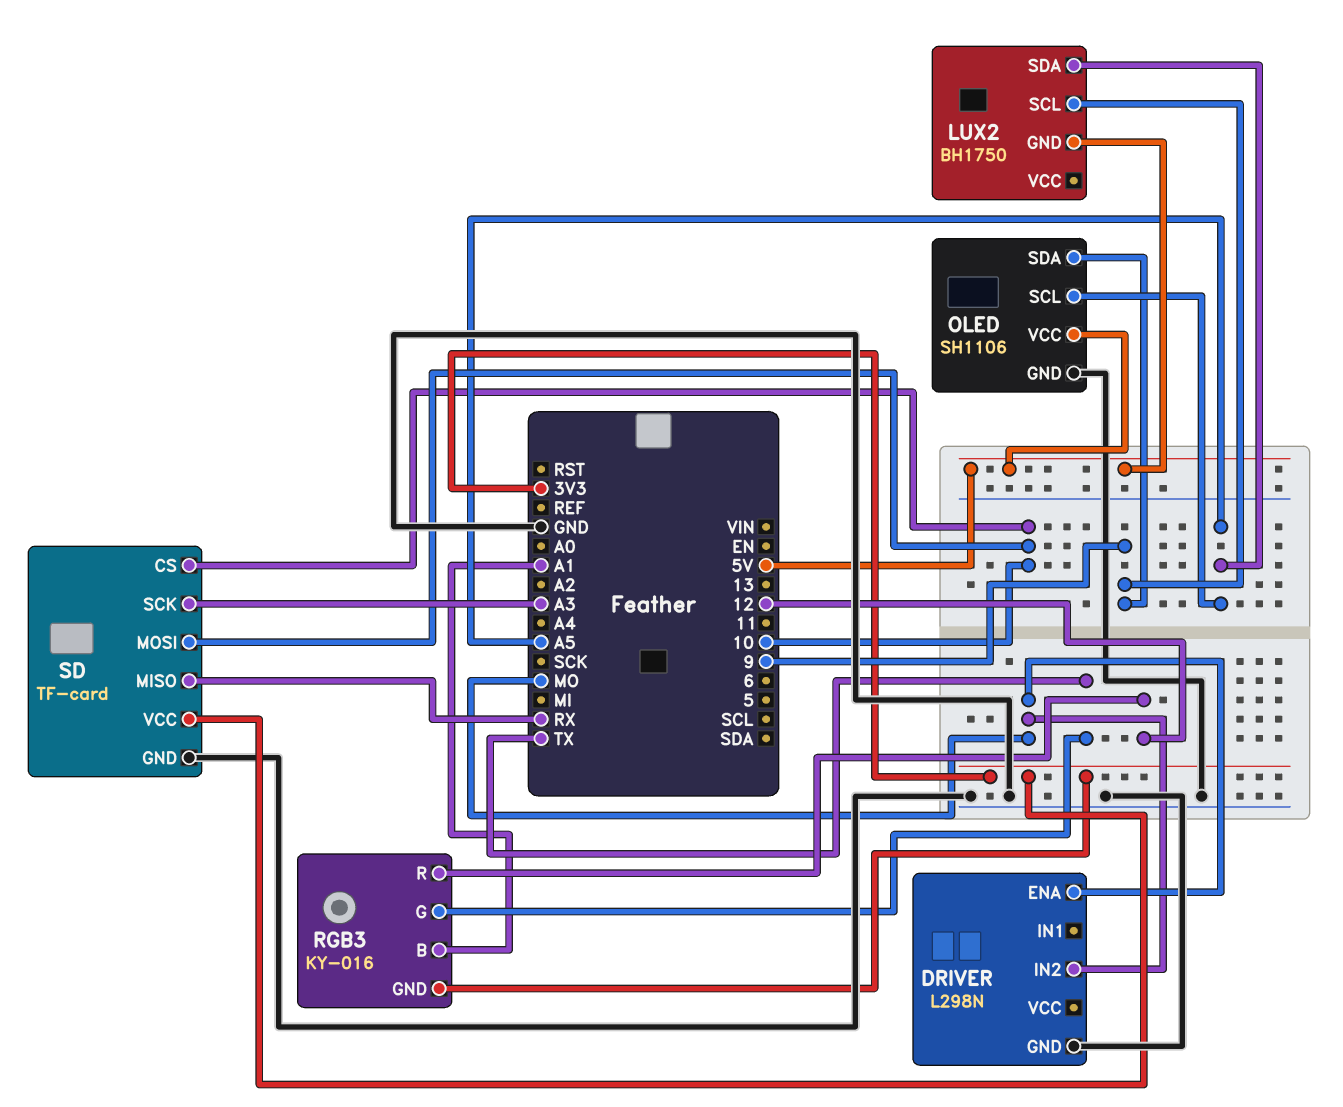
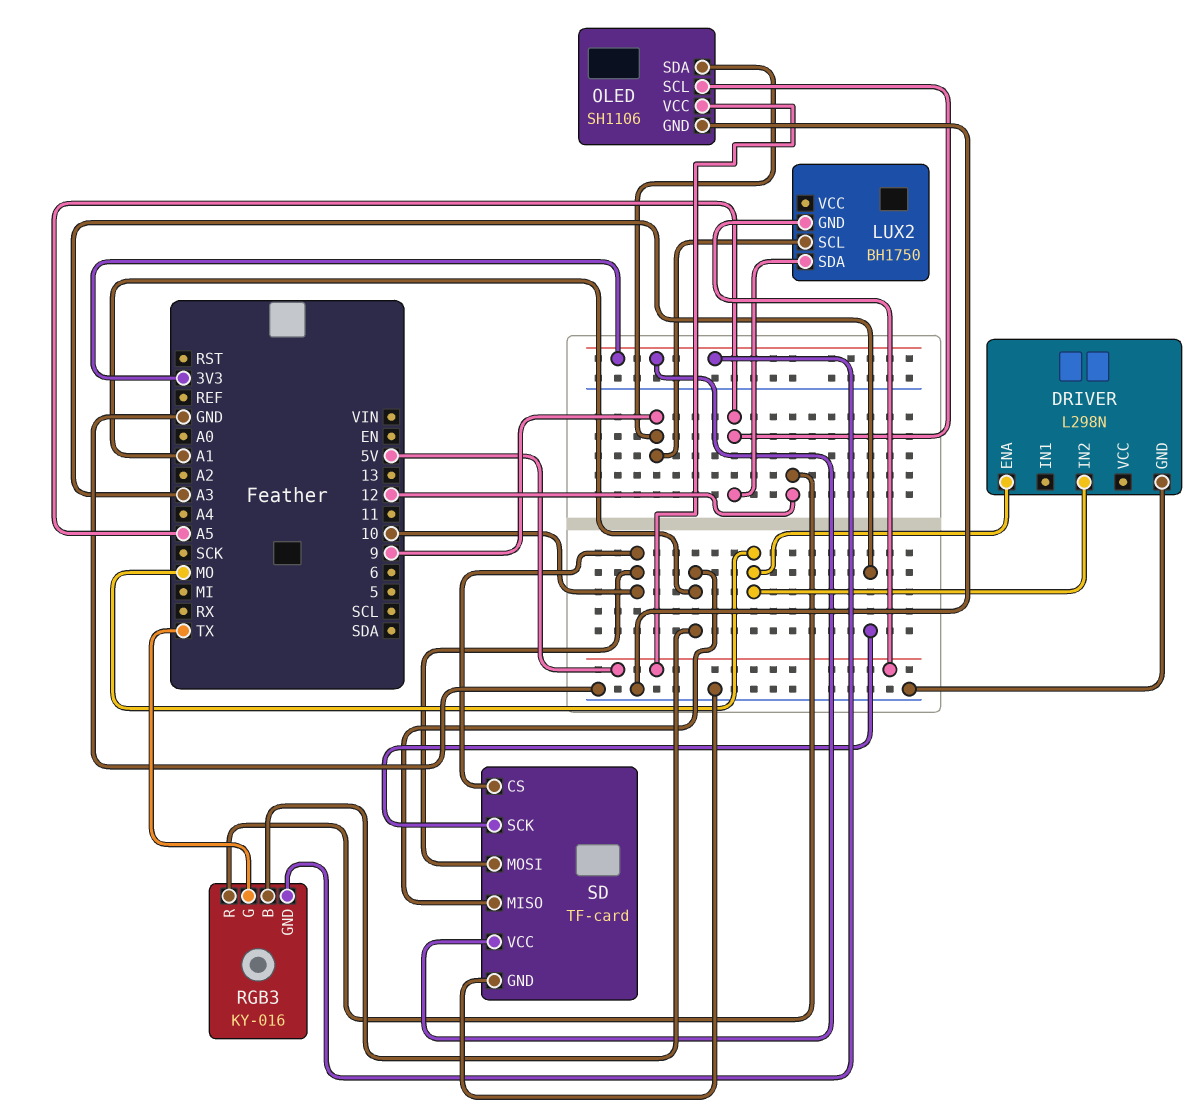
SD pin MISO: RX -> A1

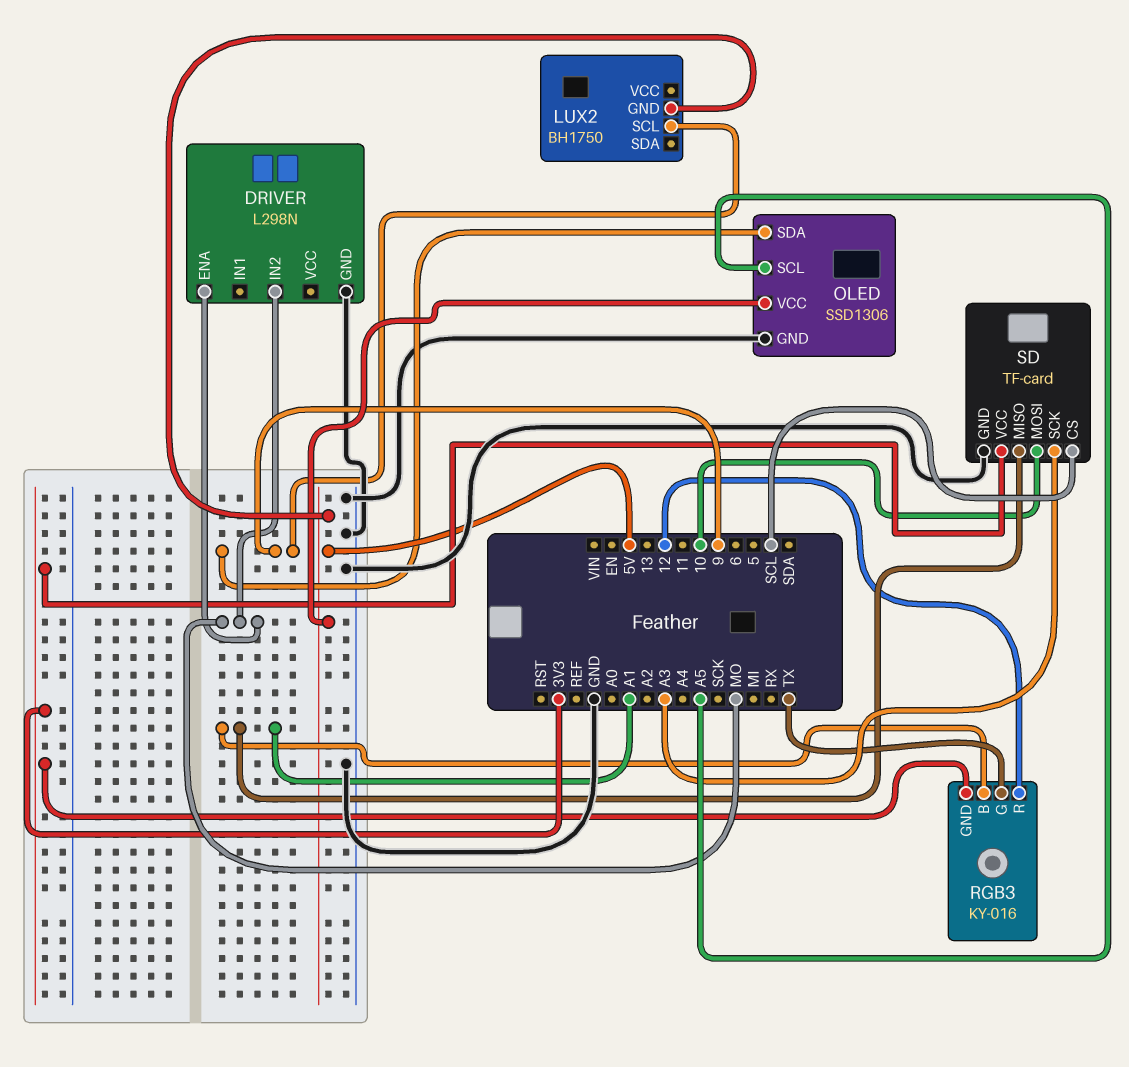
LUX2 pin SDA: A5 -> none
OLED: SH1106 -> SSD1306
SD pin CS: 10 -> SCL

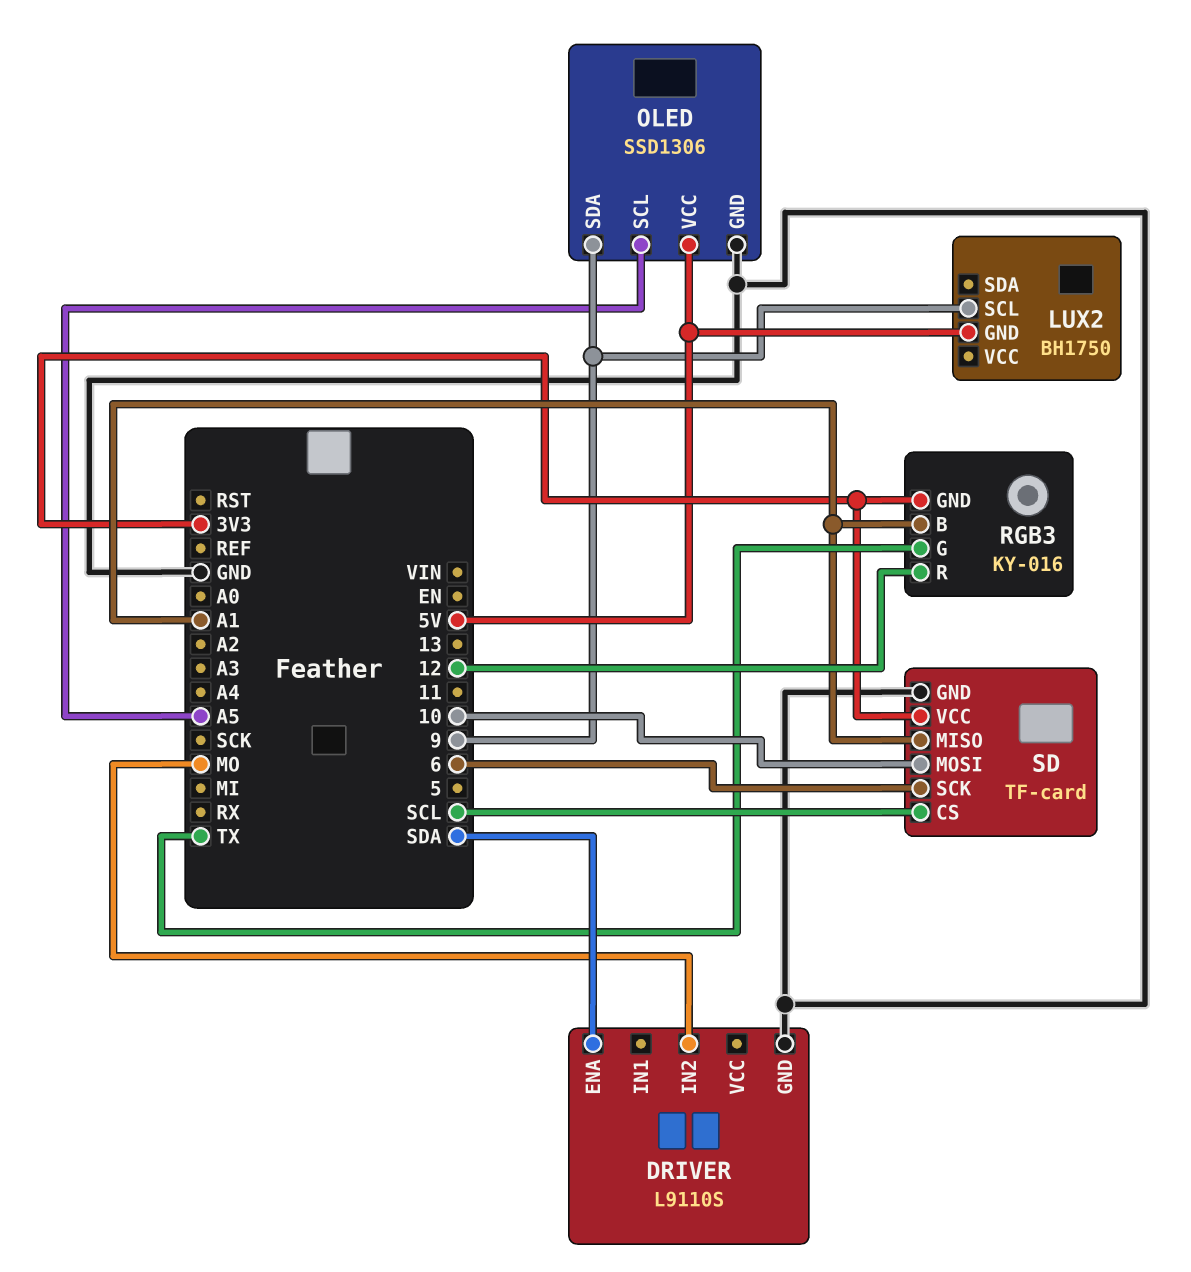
DRIVER: L298N -> L9110S
DRIVER pin ENA: MO -> SDA
SD pin SCK: A3 -> 6

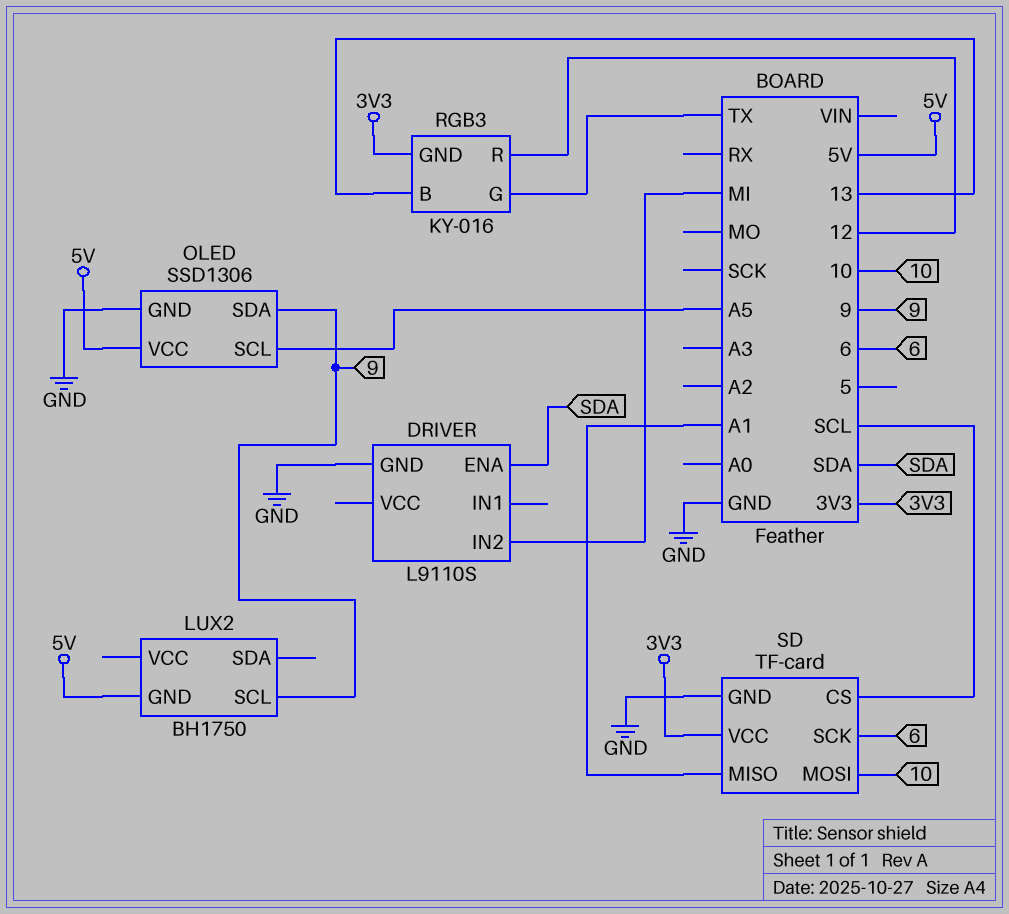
DRIVER pin IN2: MO -> MI
RGB3 pin B: A1 -> 13

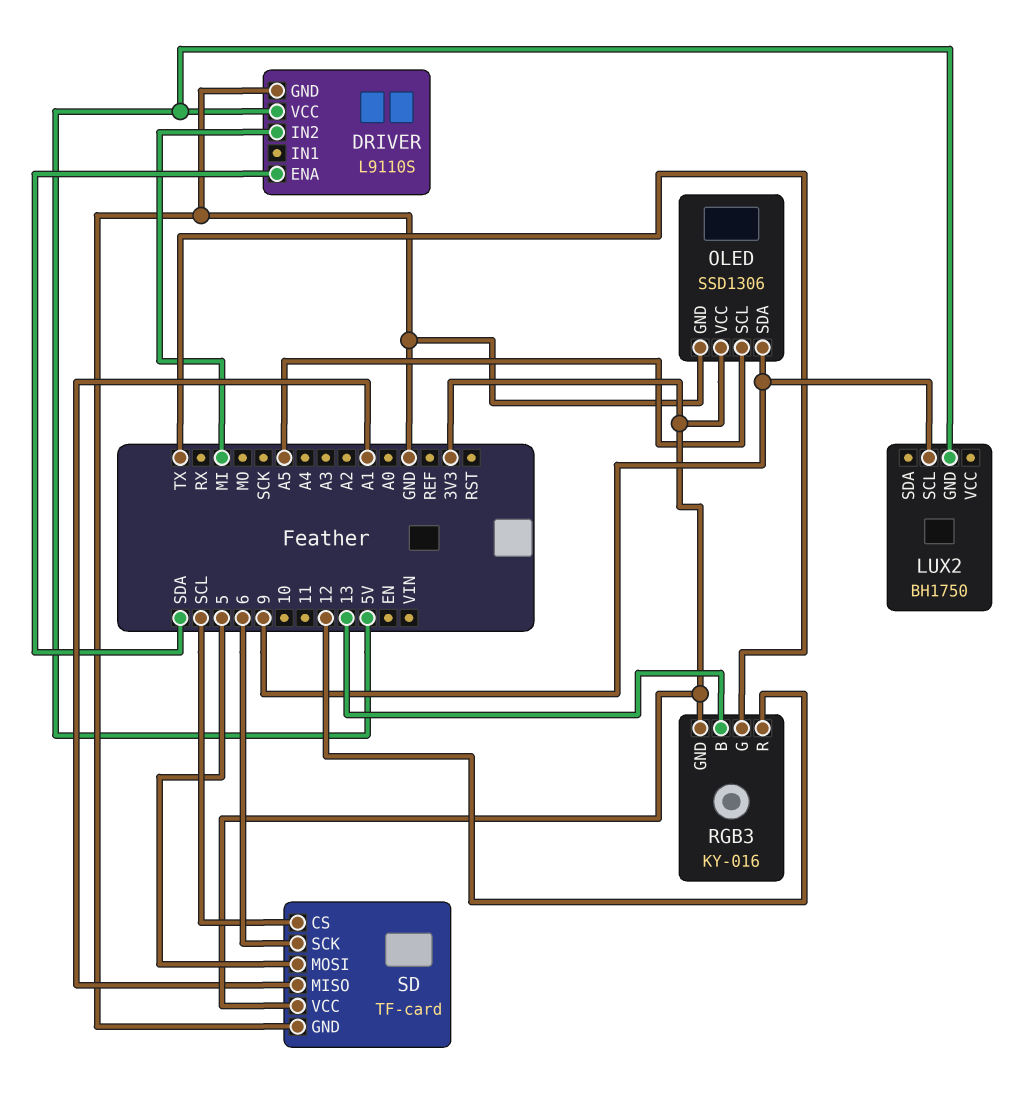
DRIVER pin VCC: none -> 5V
OLED pin VCC: 5V -> 3V3
SD pin MOSI: 10 -> 5

